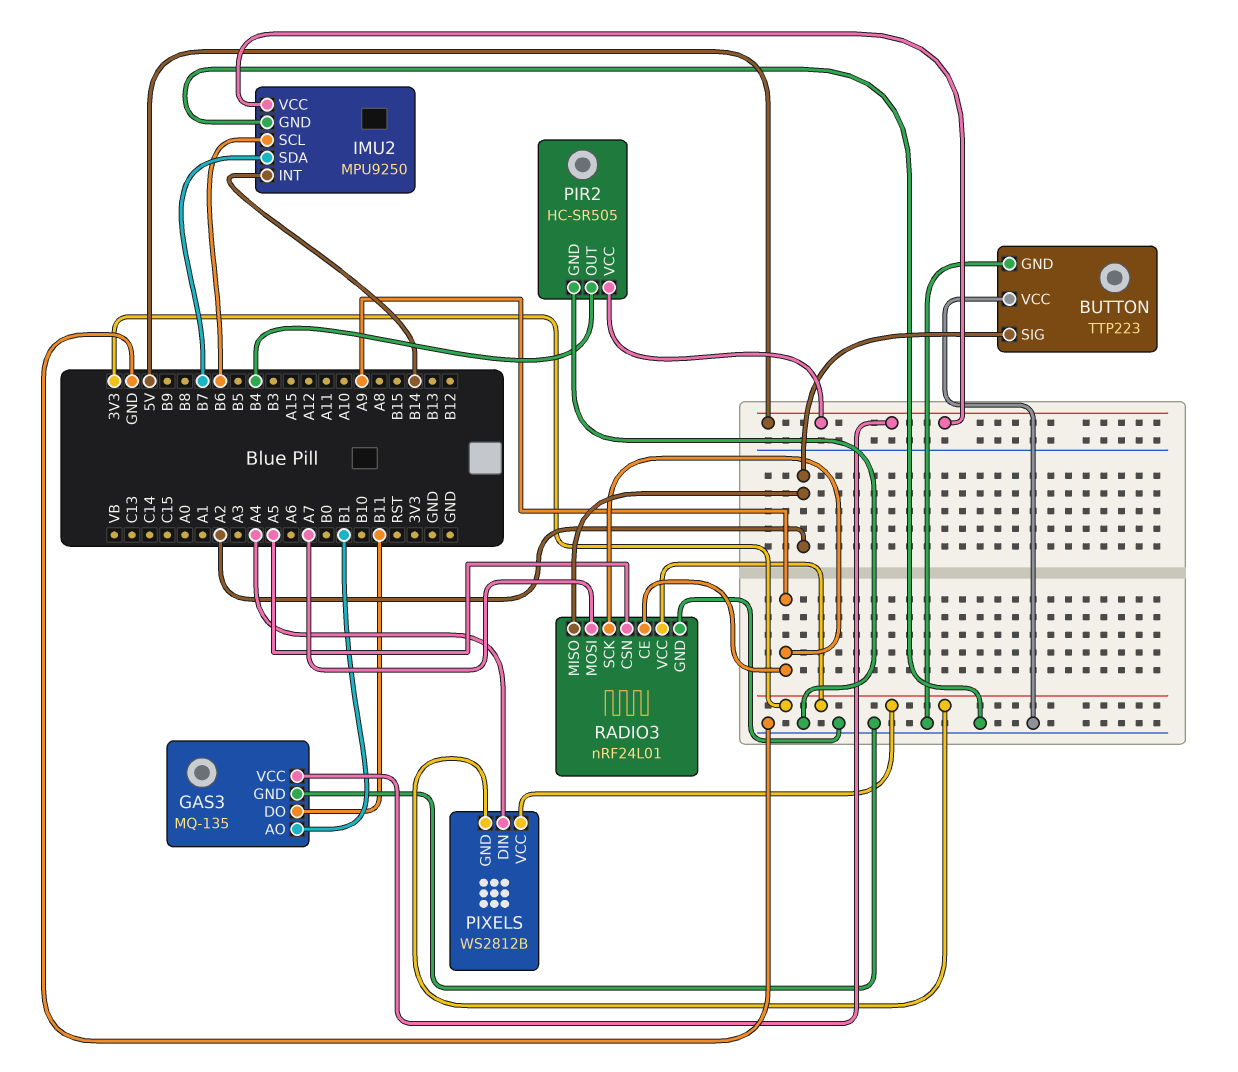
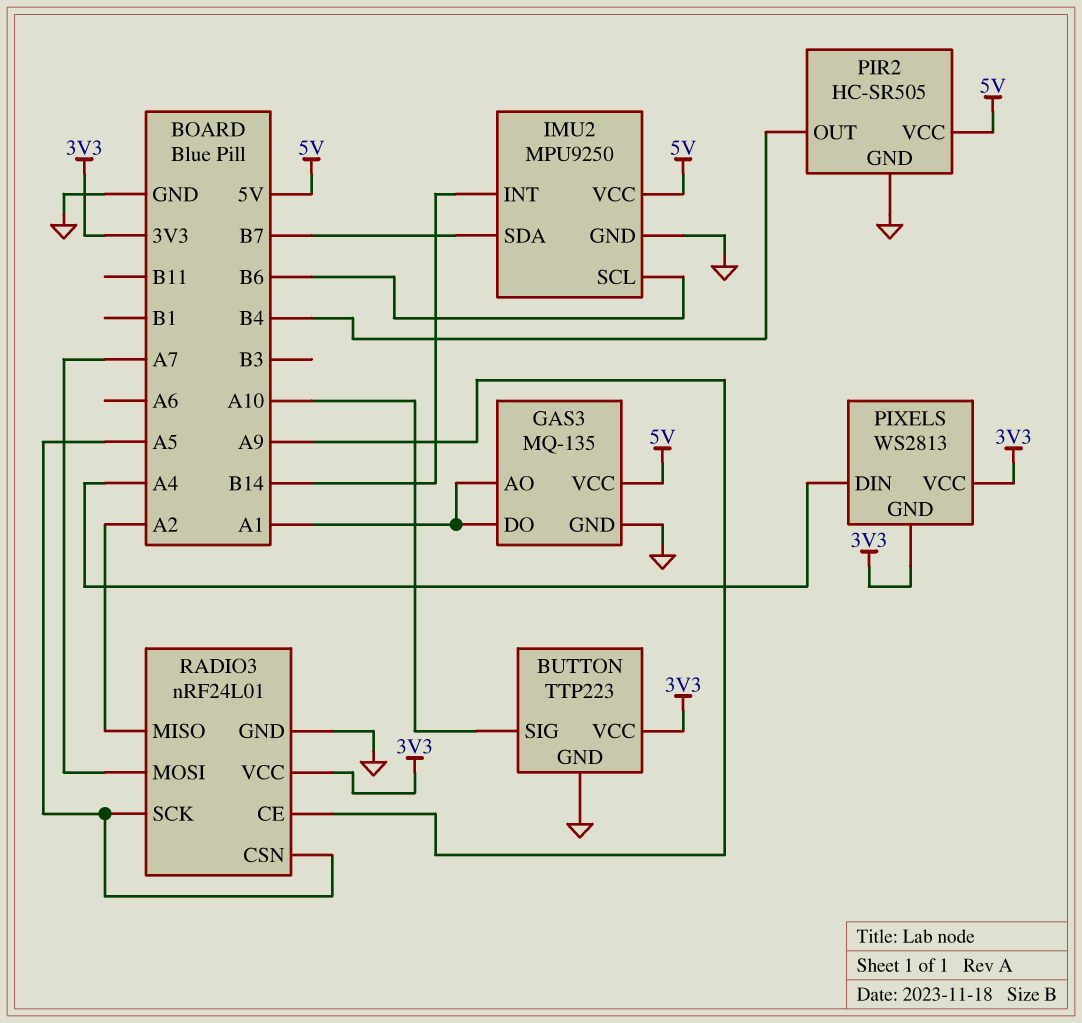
BUTTON pin SIG: A2 -> A10
BUTTON pin VCC: GND -> 3V3
GAS3 pin AO: B1 -> A1
GAS3 pin DO: B11 -> A1
PIXELS: WS2812B -> WS2813
RADIO3 pin SCK: A9 -> A5

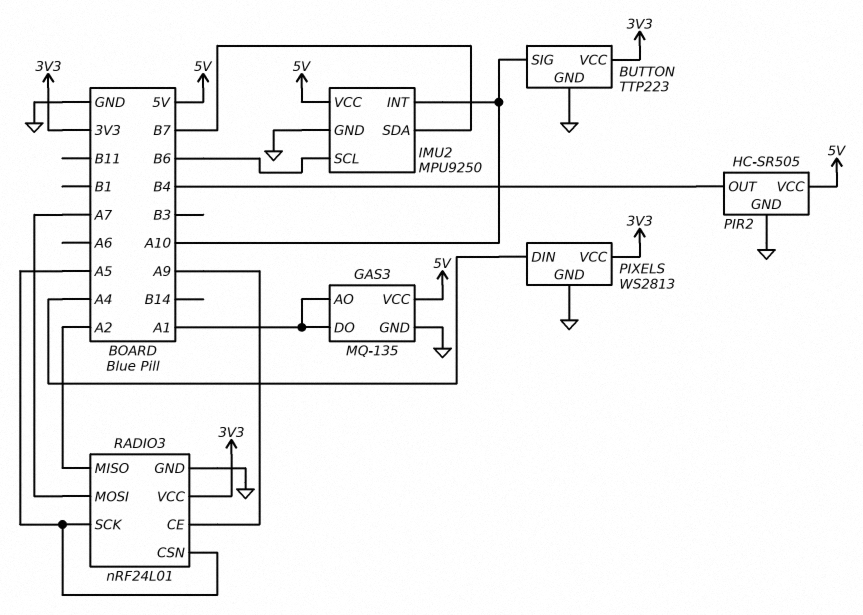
IMU2 pin INT: B14 -> A10
PIXELS pin GND: 3V3 -> GND

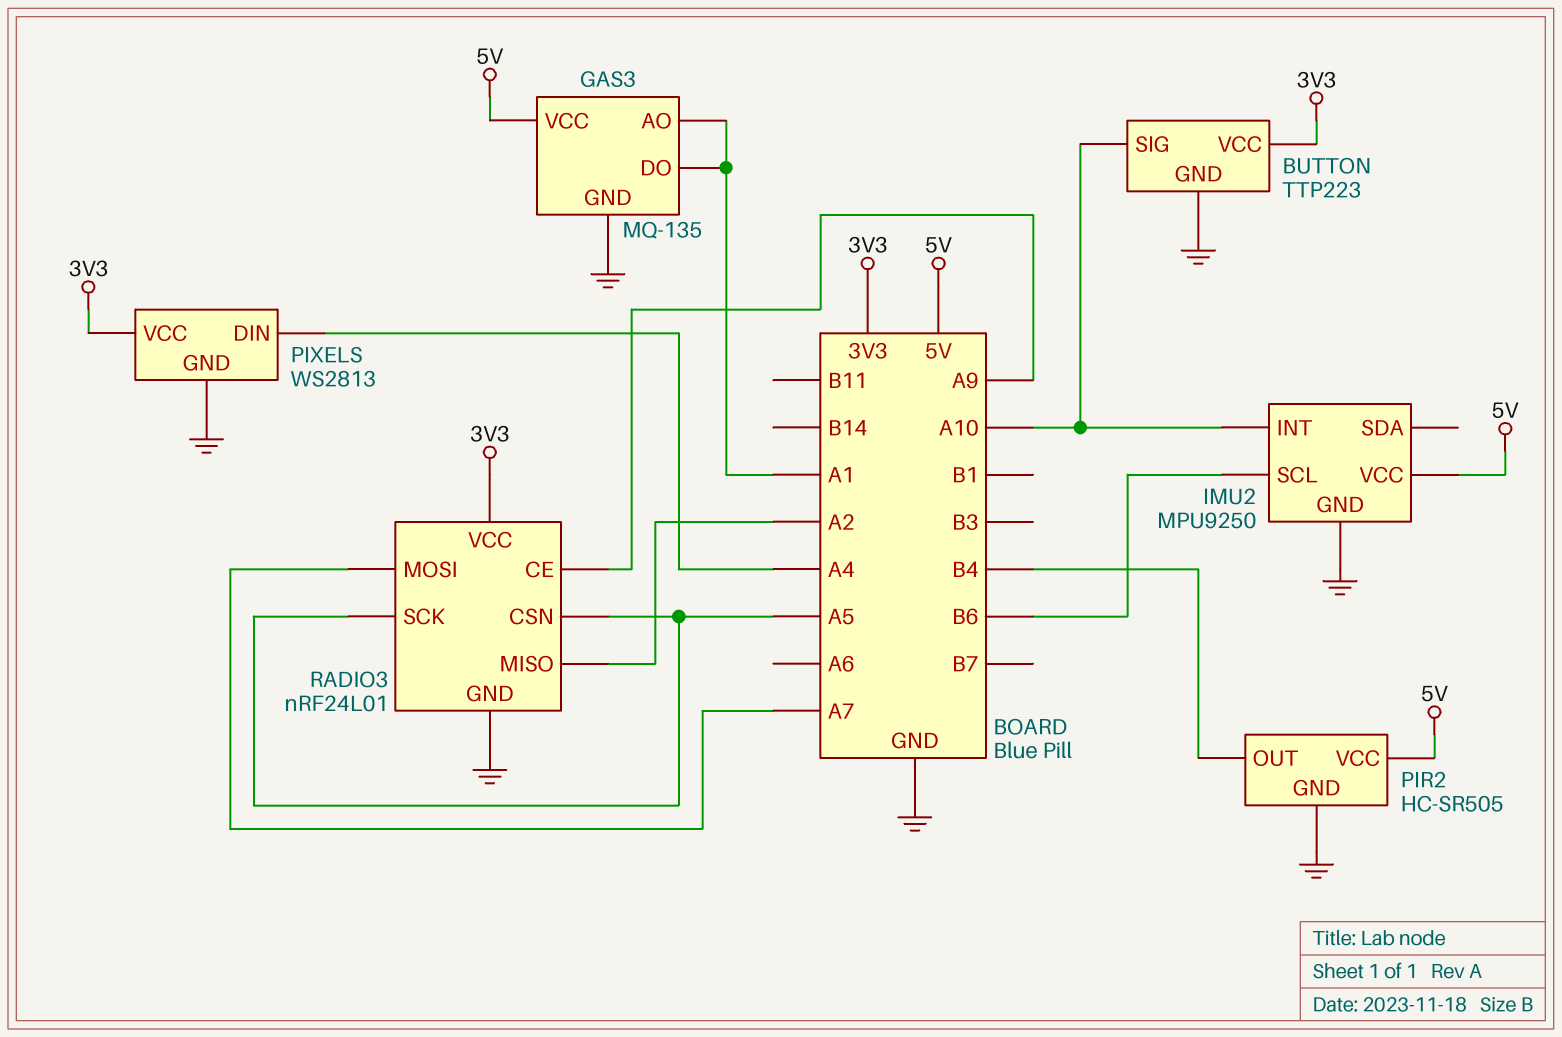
IMU2 pin SDA: B7 -> none

